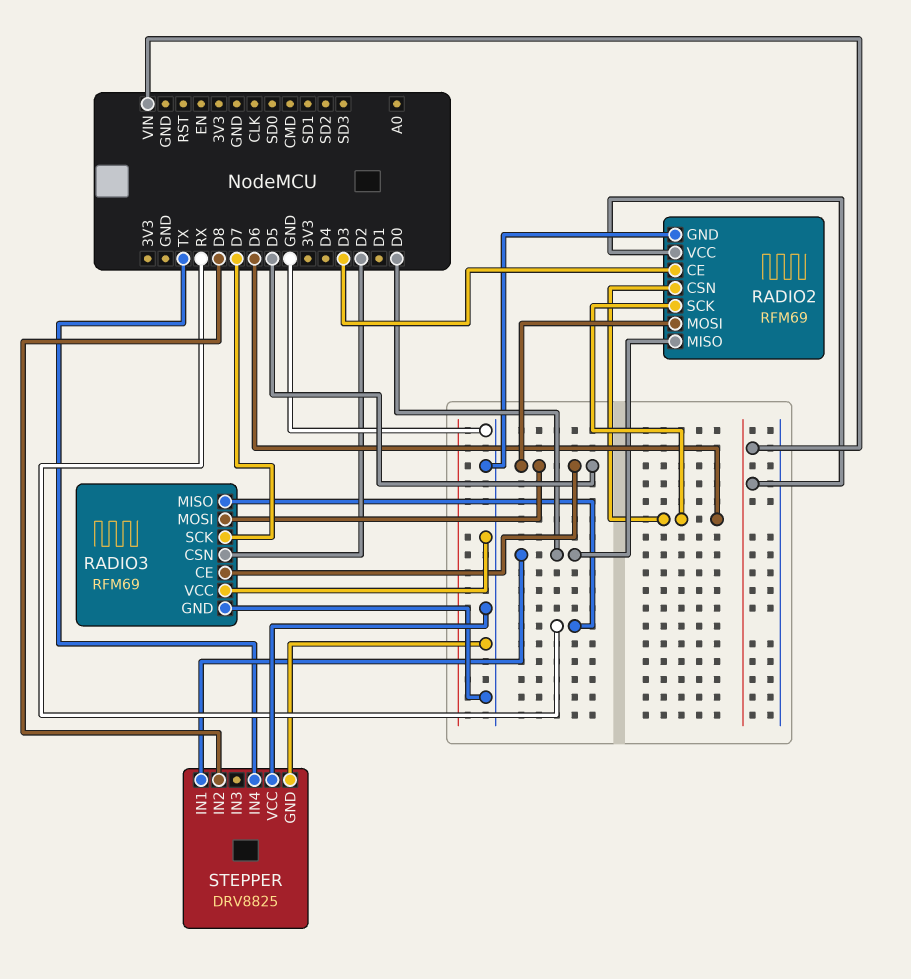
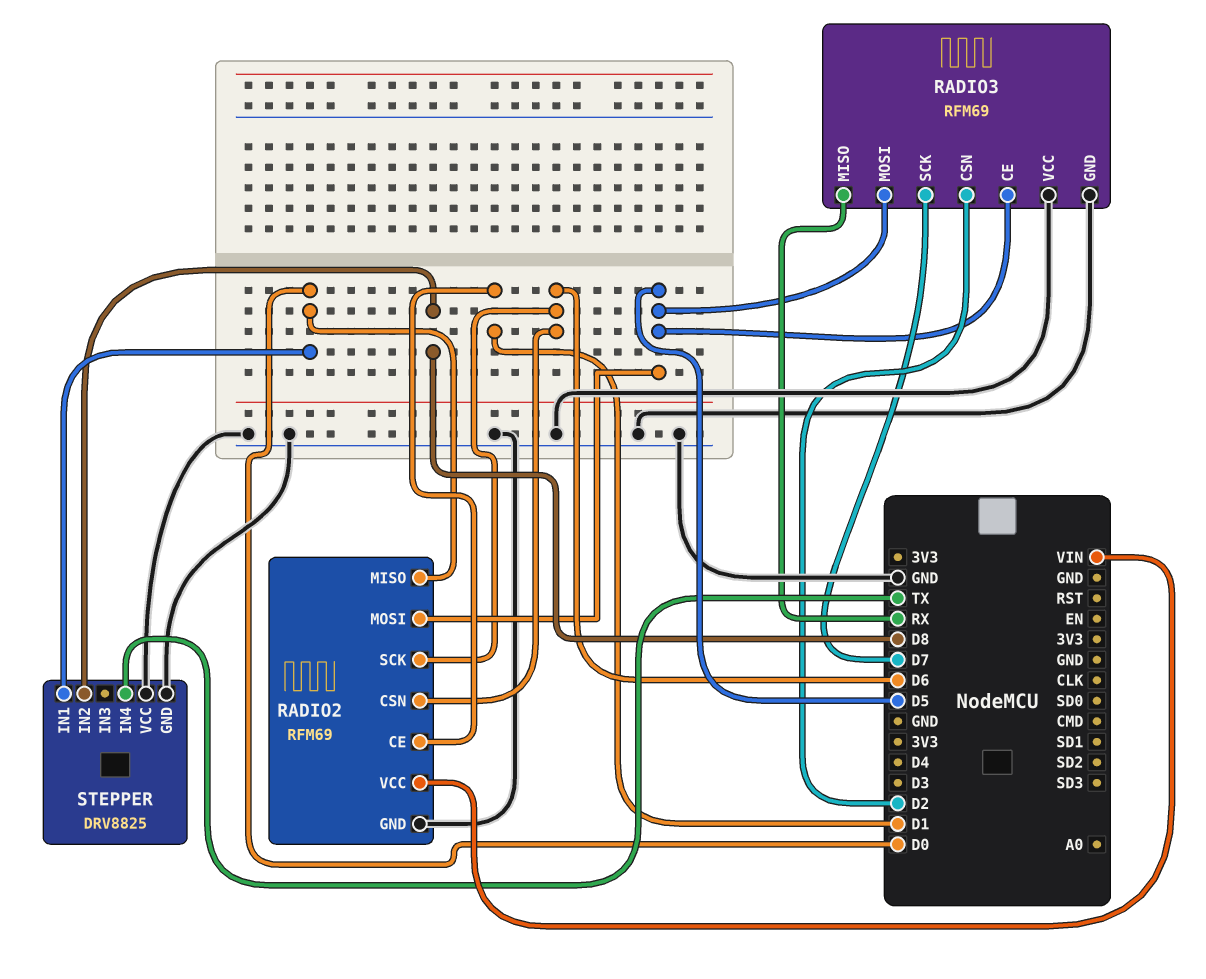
RADIO2 pin CE: D3 -> D1

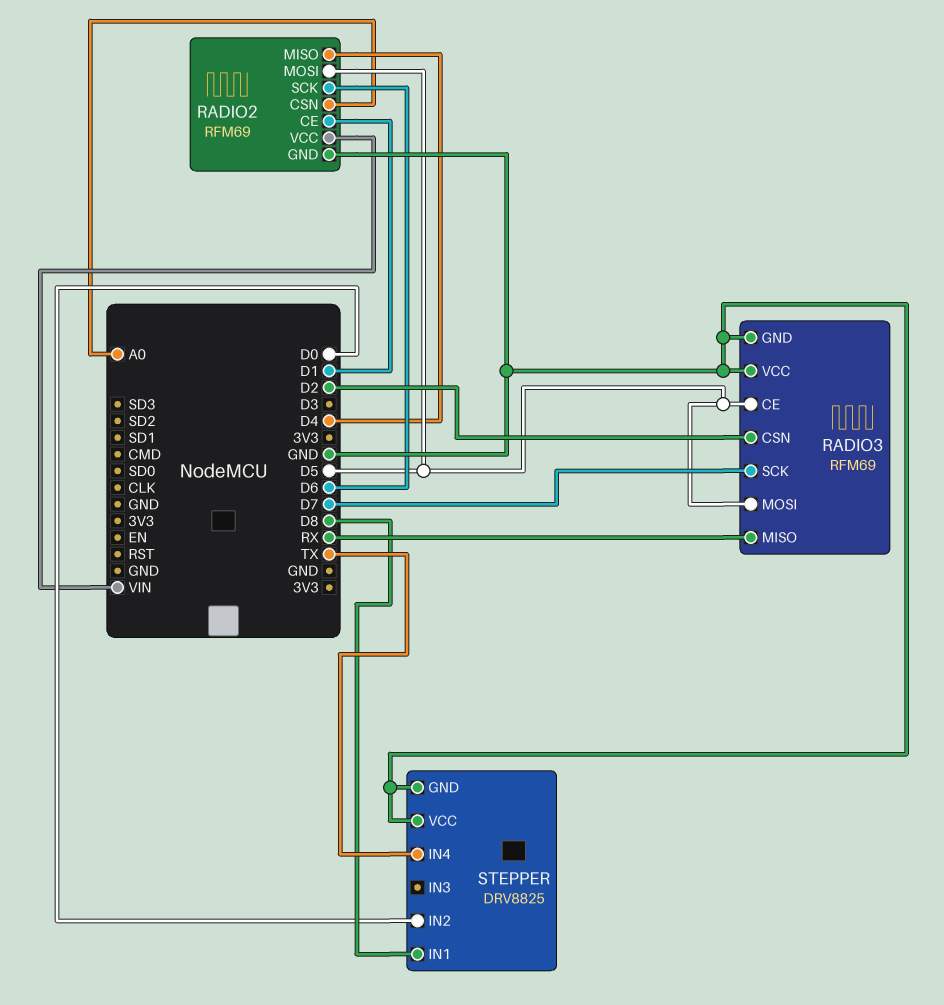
RADIO2 pin CSN: D6 -> A0
RADIO2 pin MISO: D0 -> D4
STEPPER pin IN1: D0 -> D8
STEPPER pin IN2: D8 -> D0

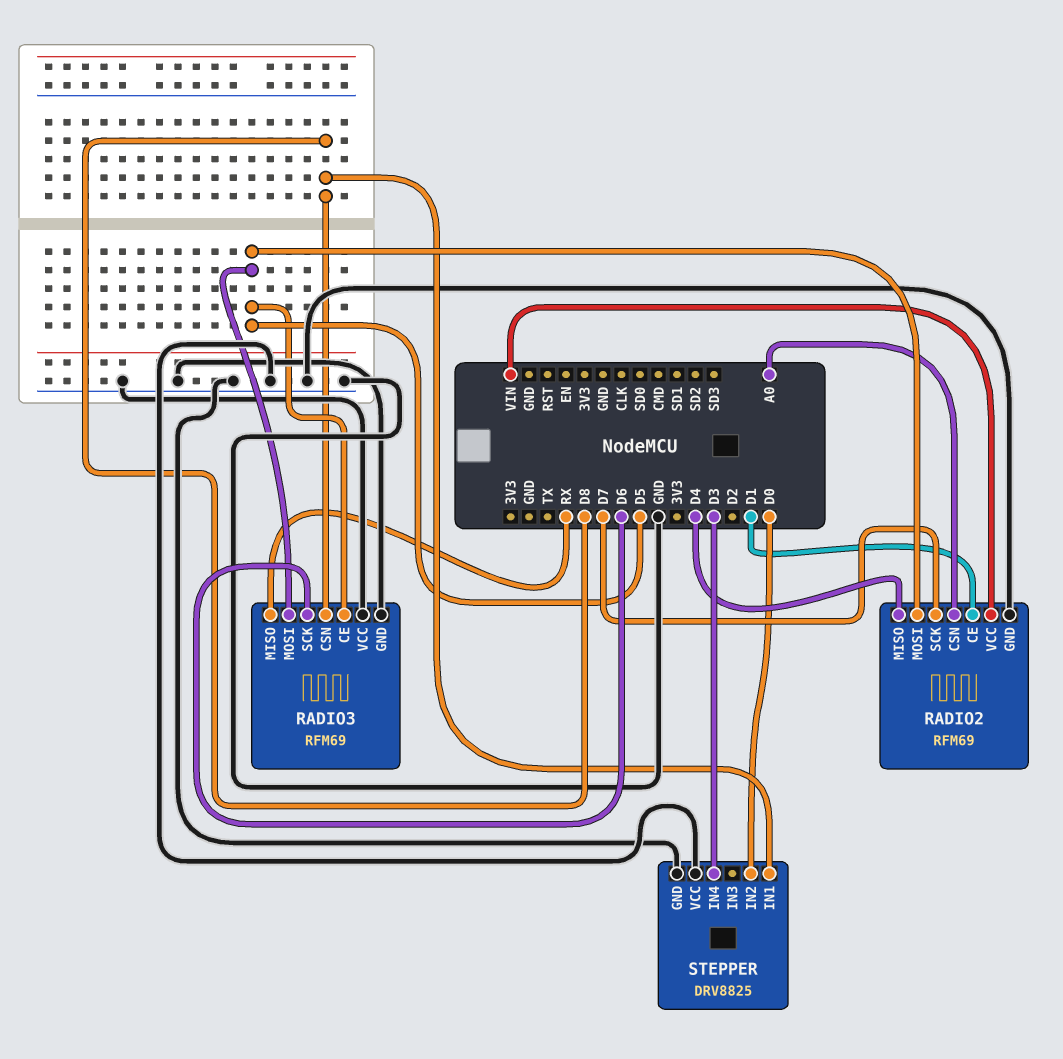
RADIO2 pin SCK: D6 -> D7
RADIO3 pin CSN: D2 -> D8
RADIO3 pin SCK: D7 -> D6
STEPPER pin IN4: TX -> D3

